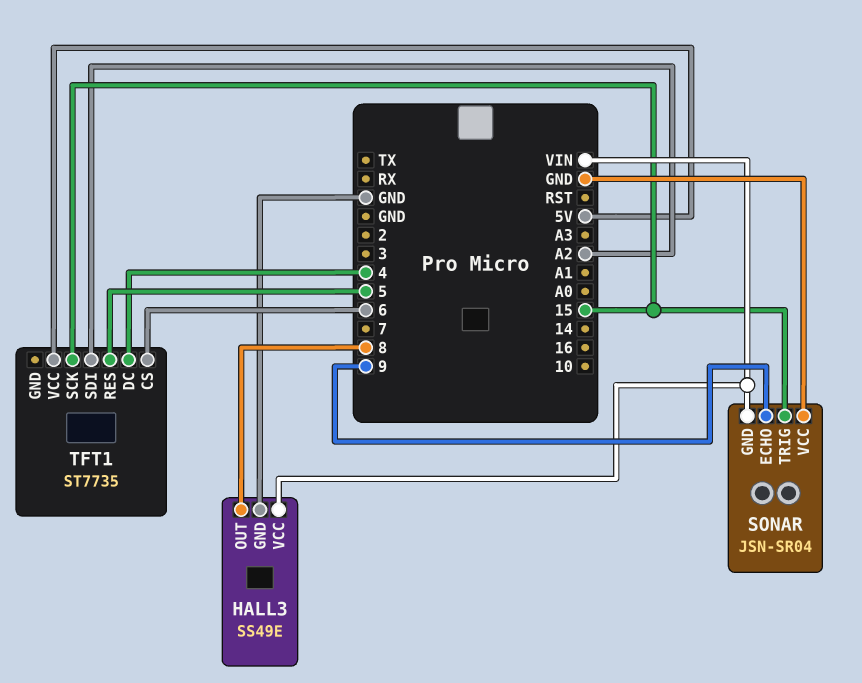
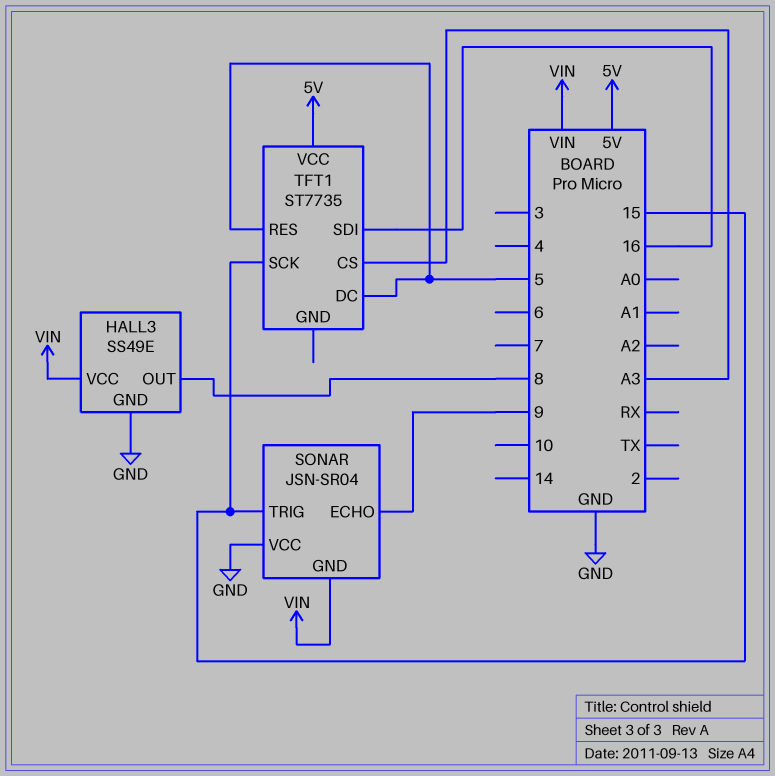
TFT1 pin CS: 6 -> A3
TFT1 pin DC: 4 -> 5
TFT1 pin SDI: A2 -> 16

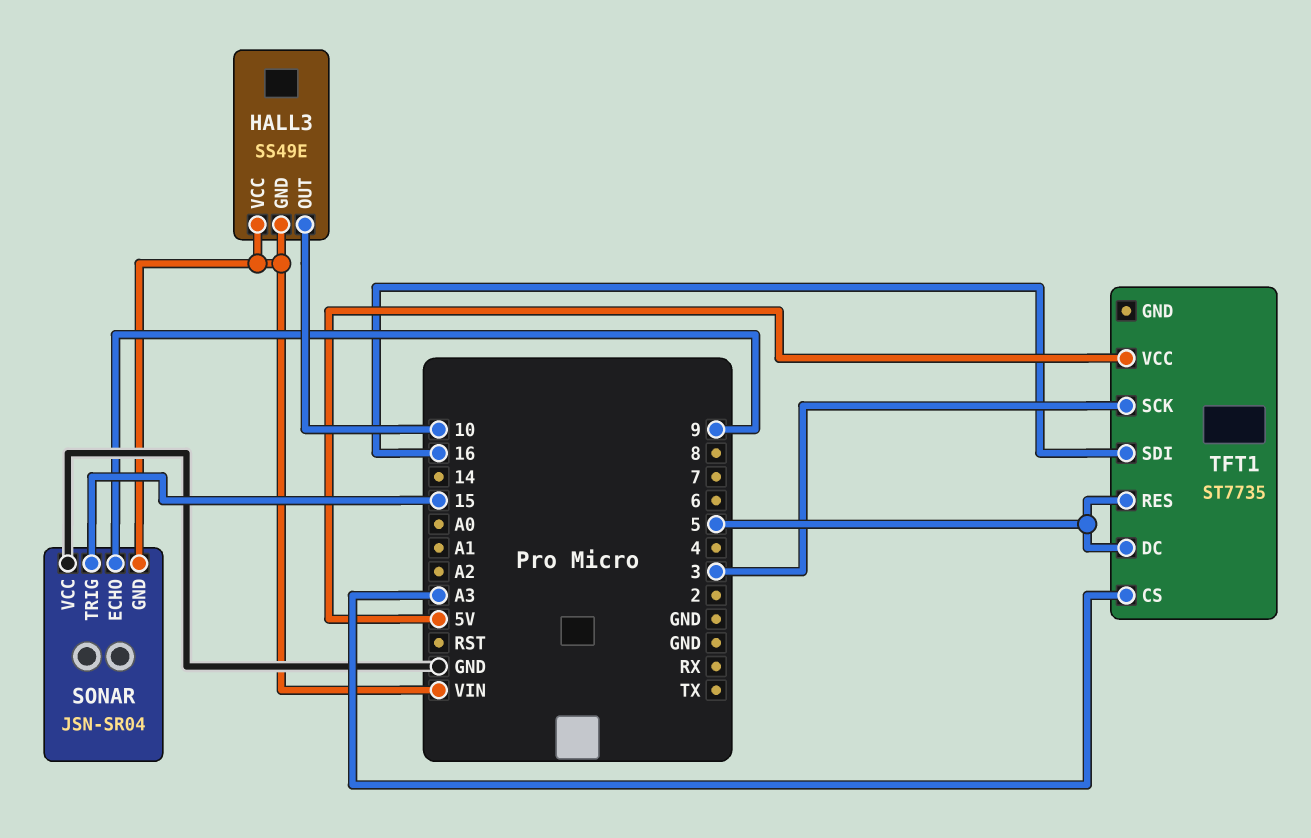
HALL3 pin GND: GND -> VIN
HALL3 pin OUT: 8 -> 10
TFT1 pin SCK: 15 -> 3

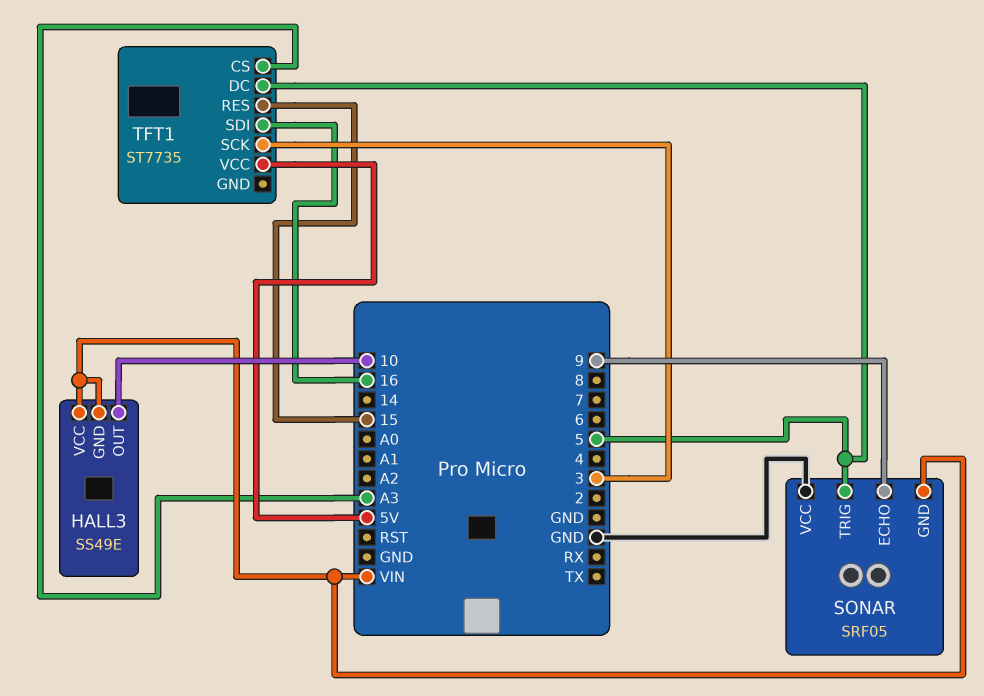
SONAR: JSN-SR04 -> SRF05
SONAR pin TRIG: 15 -> 5
TFT1 pin RES: 5 -> 15

